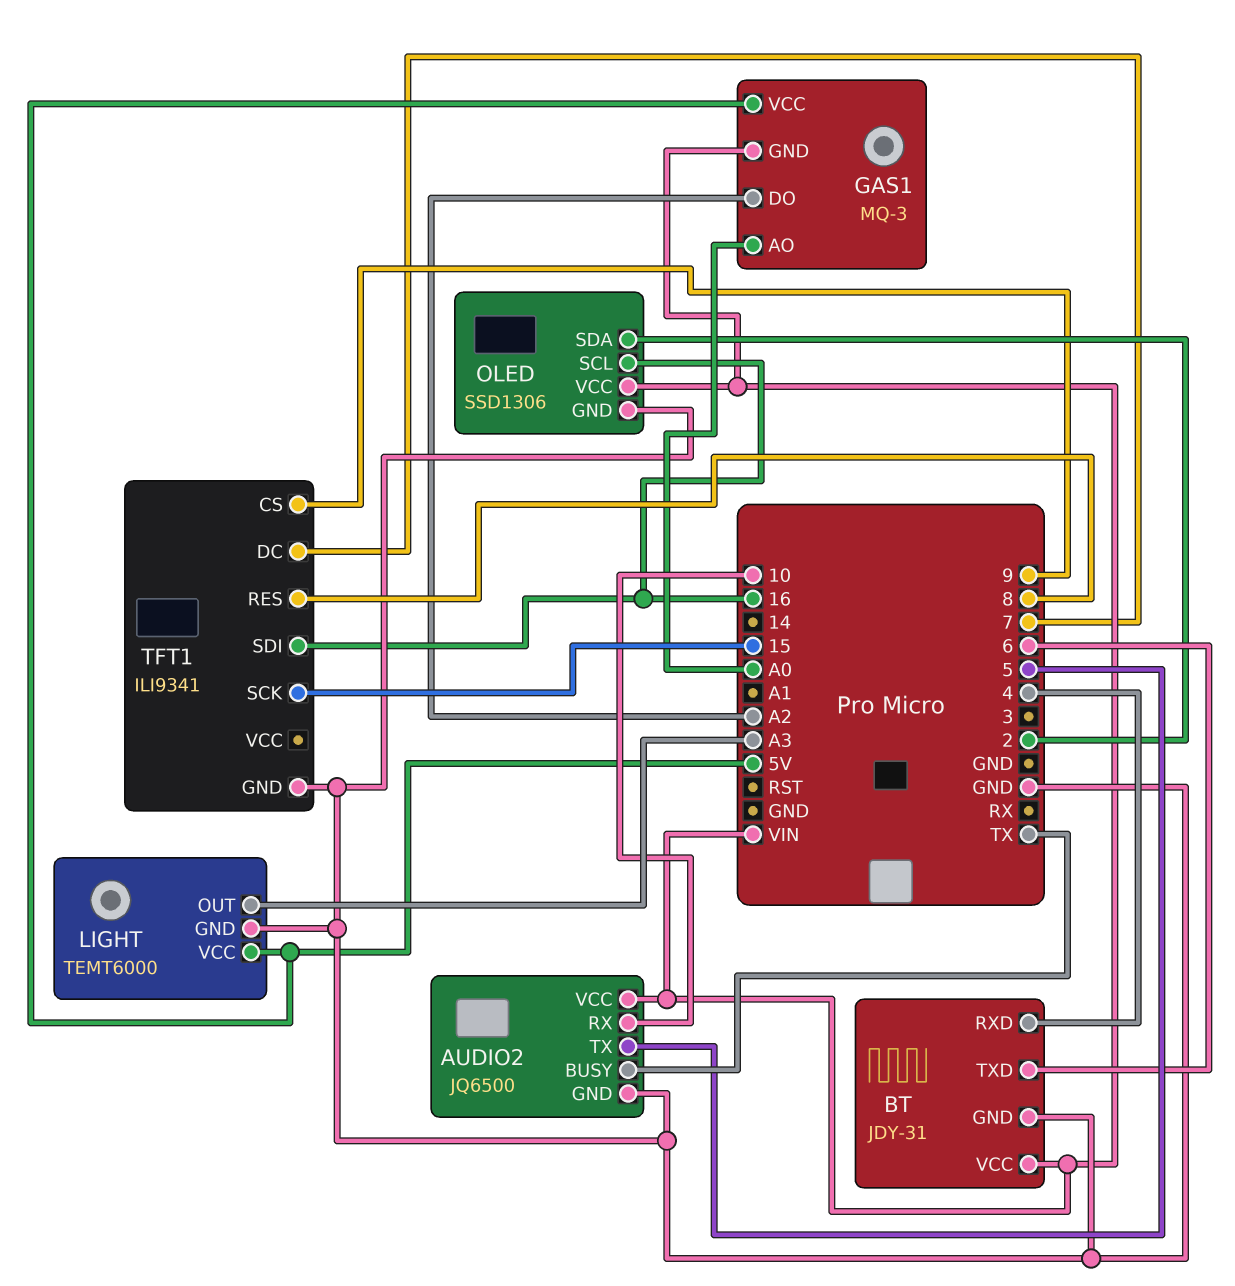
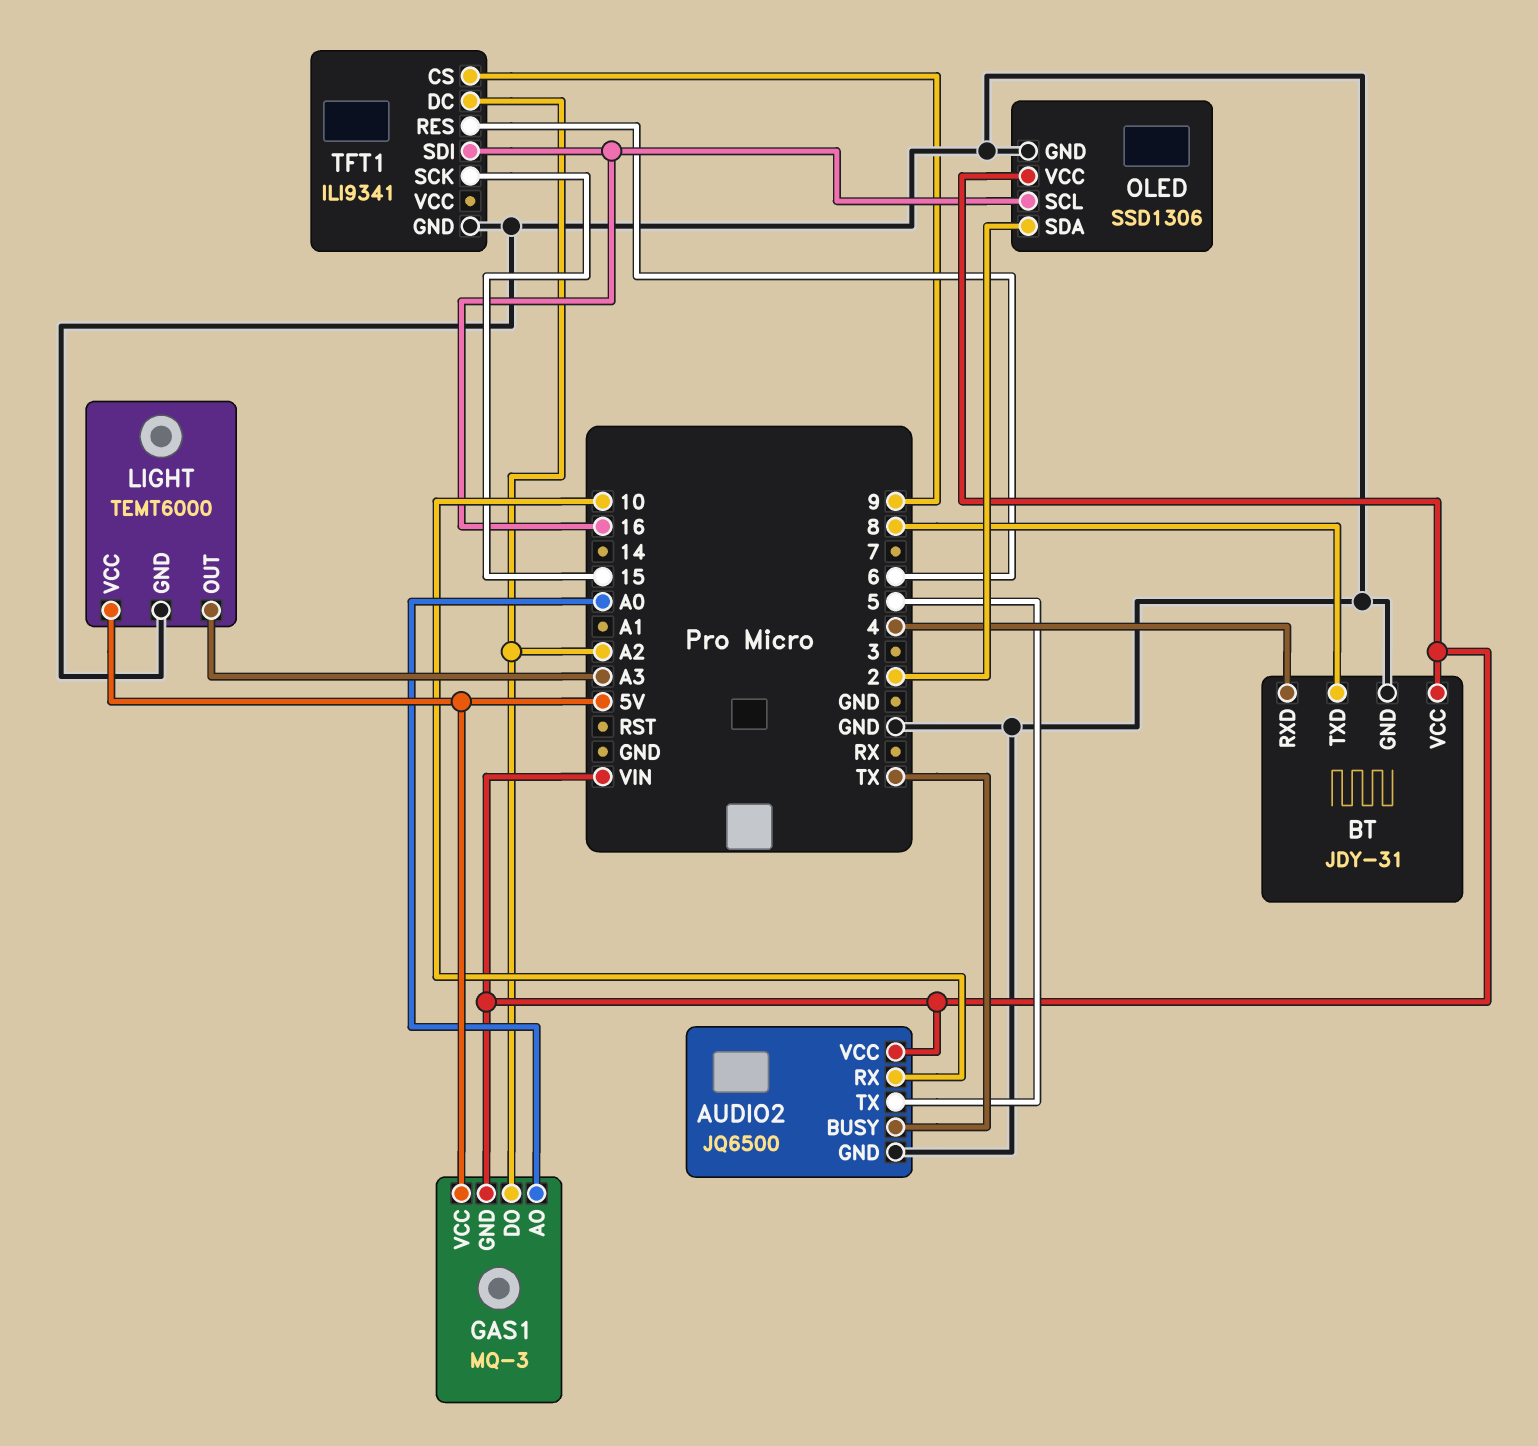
BT pin TXD: 6 -> 8
TFT1 pin DC: 7 -> A2
TFT1 pin RES: 8 -> 6

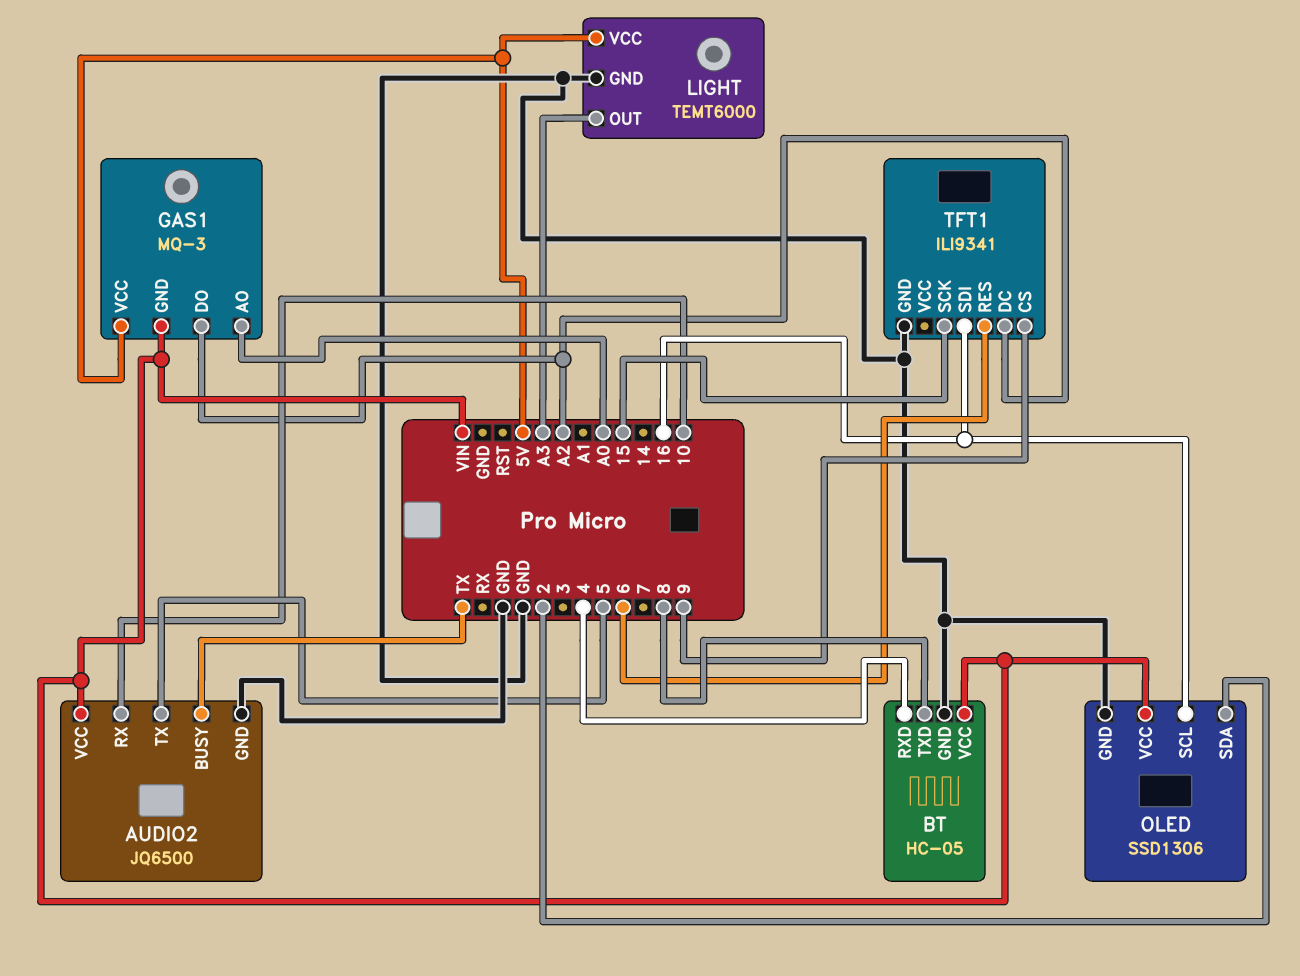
BT: JDY-31 -> HC-05

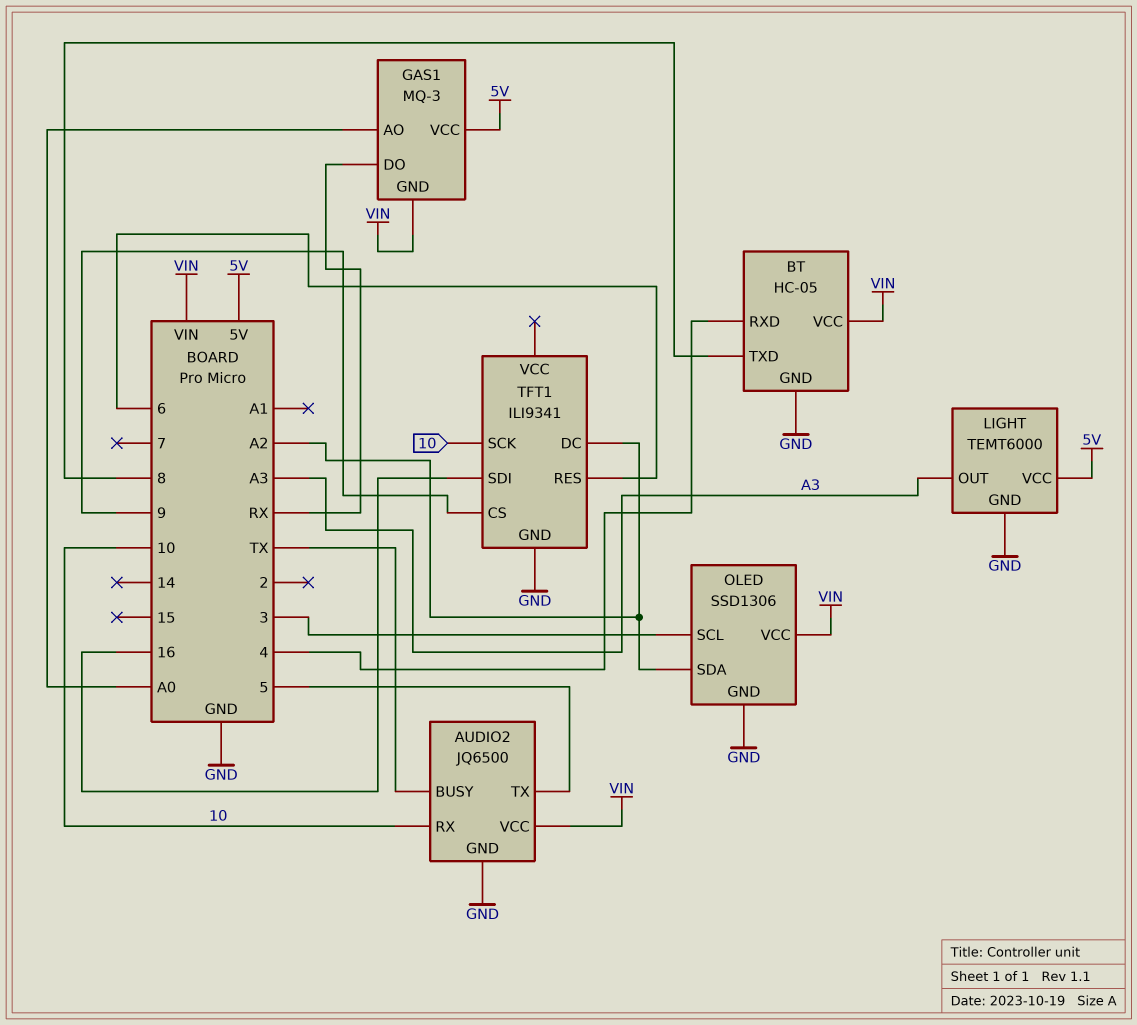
GAS1 pin DO: A2 -> RX
OLED pin SCL: 16 -> 3
OLED pin SDA: 2 -> A2
TFT1 pin SCK: 15 -> 10

